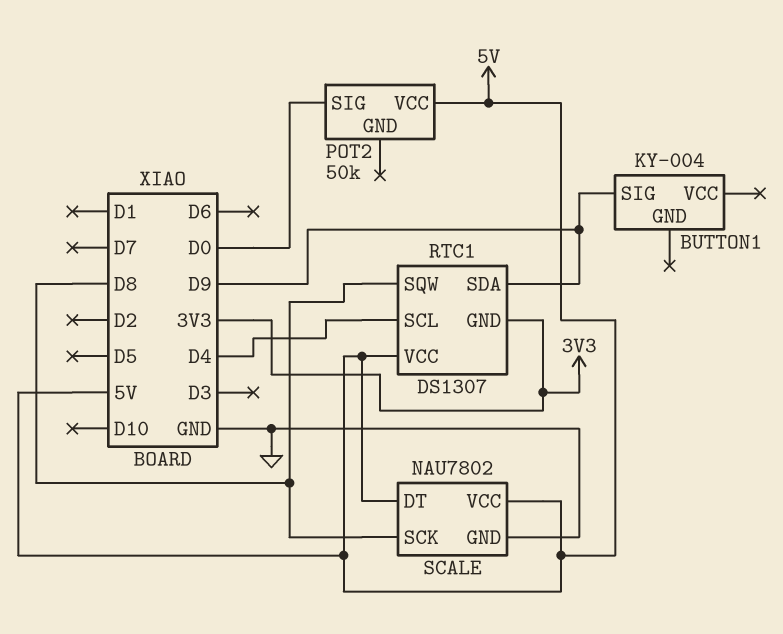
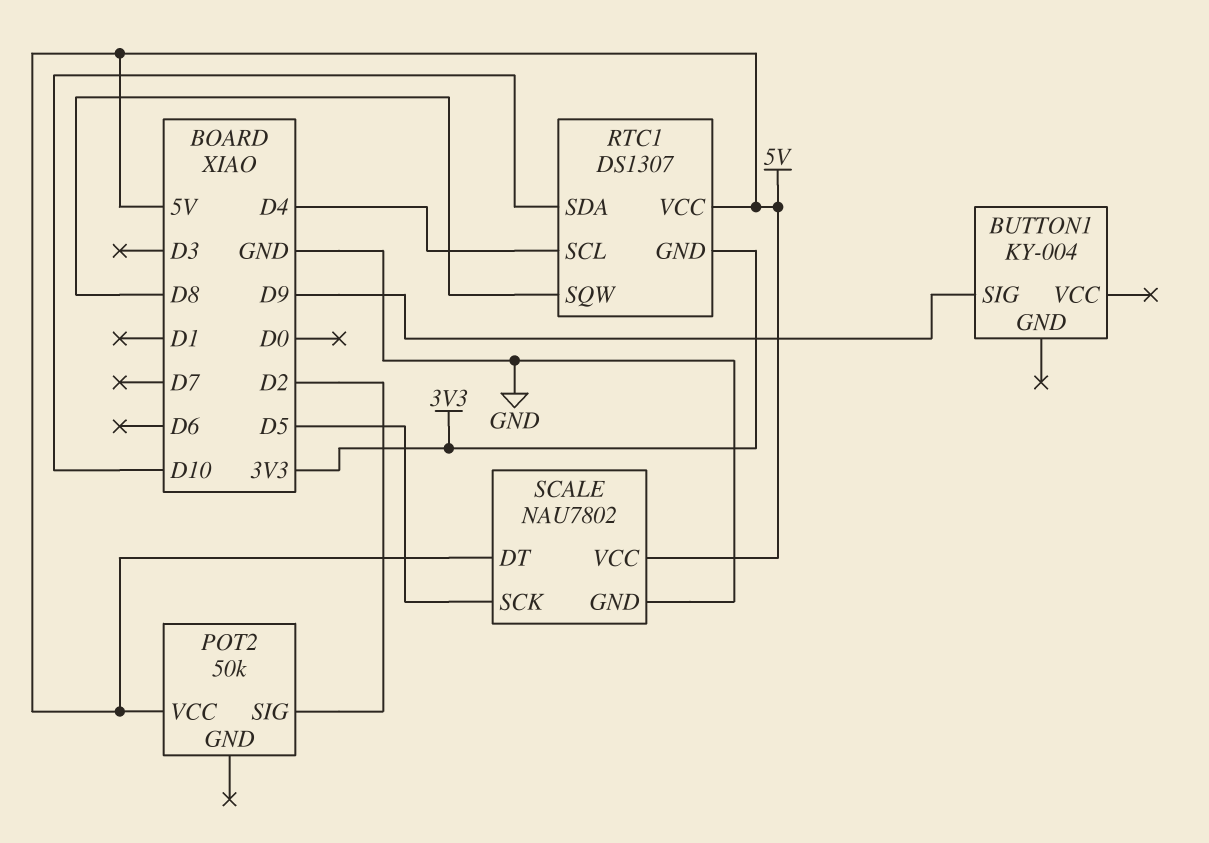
POT2 pin SIG: D0 -> D2
RTC1 pin SDA: D9 -> D10
SCALE pin SCK: D8 -> D5

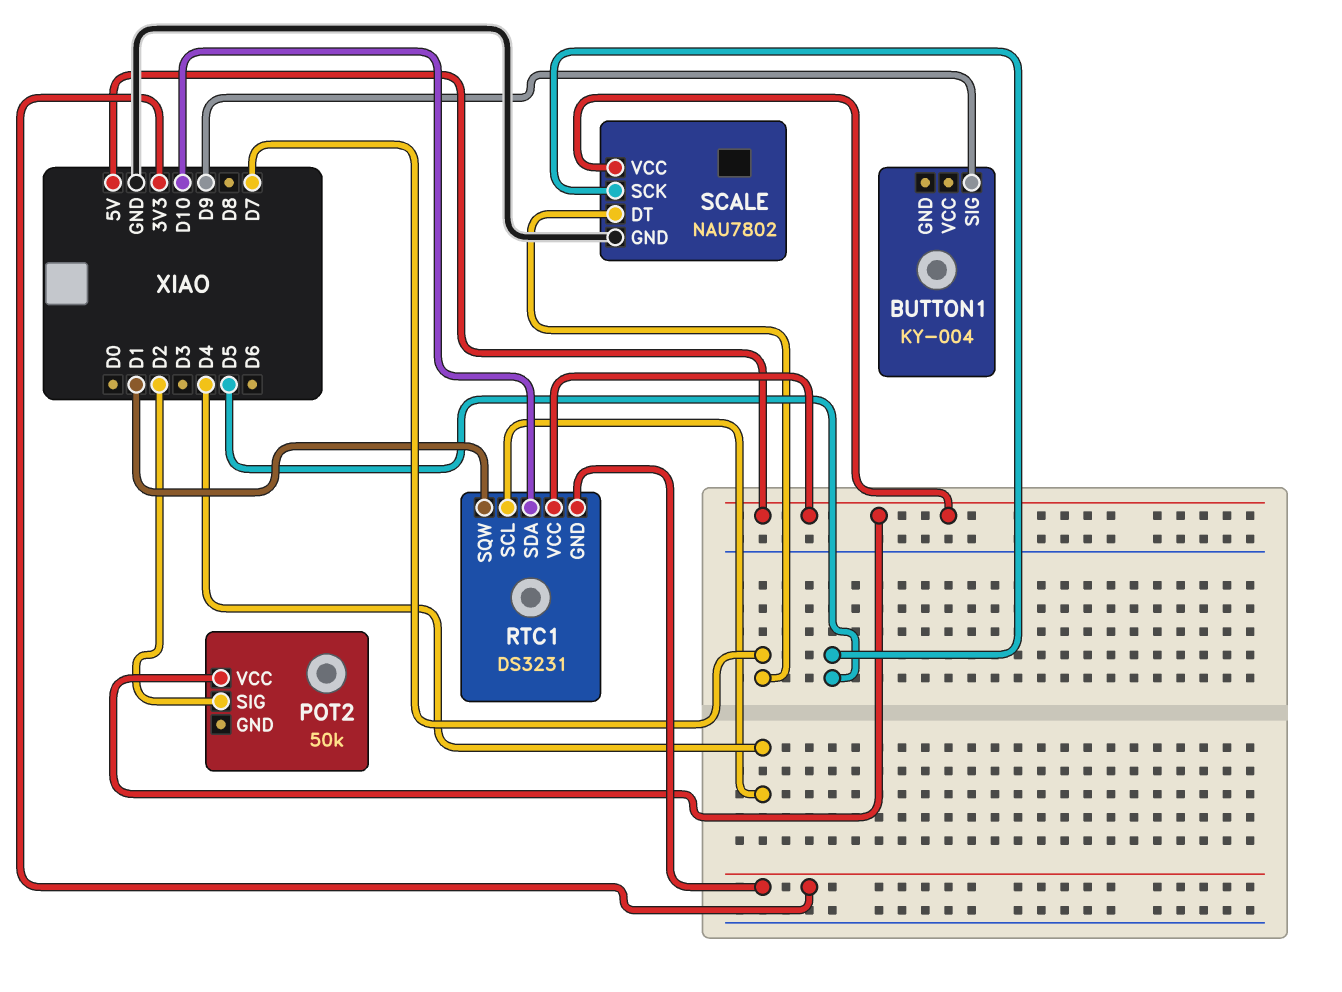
RTC1: DS1307 -> DS3231
RTC1 pin SQW: D8 -> D1
SCALE pin DT: 5V -> D7

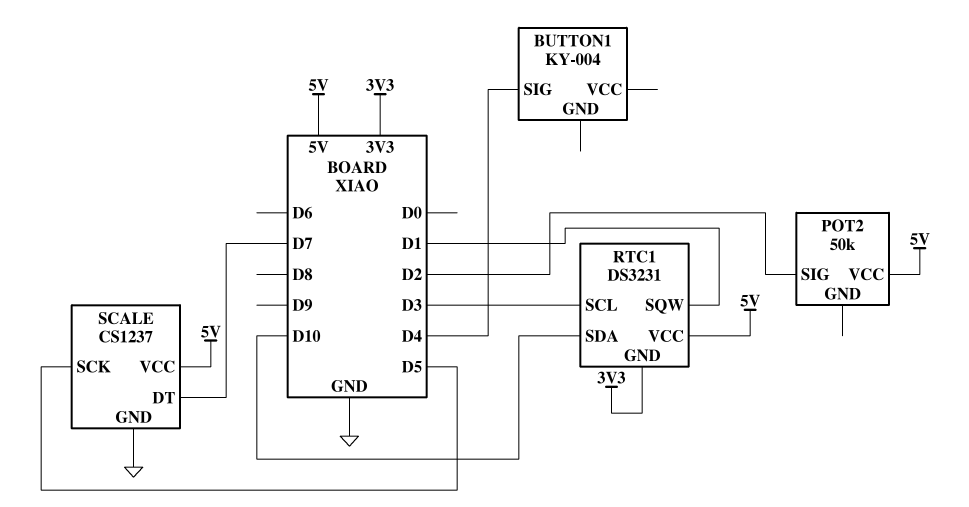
BUTTON1 pin SIG: D9 -> D4
RTC1 pin SCL: D4 -> D3
SCALE: NAU7802 -> CS1237

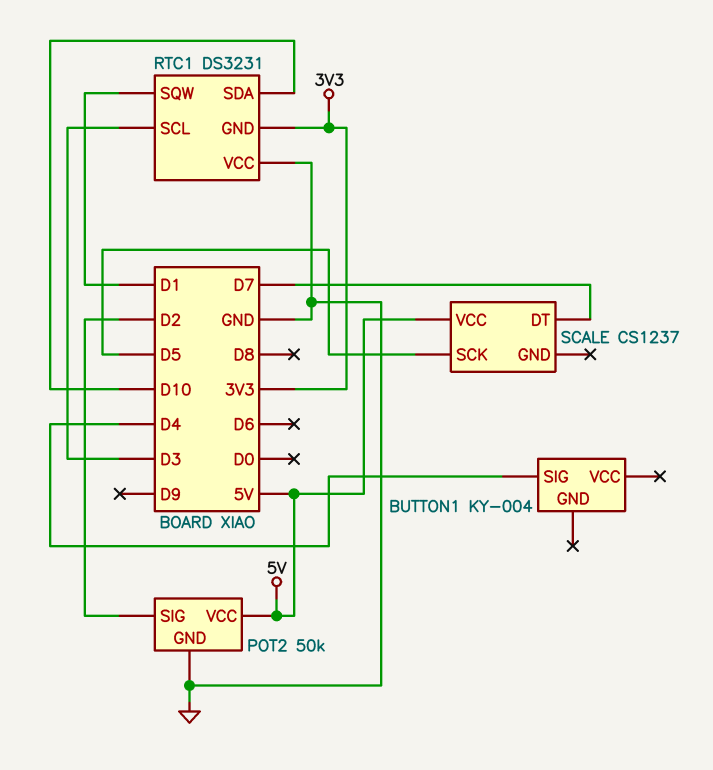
POT2 pin GND: none -> GND
RTC1 pin VCC: 5V -> GND
SCALE pin GND: GND -> none

